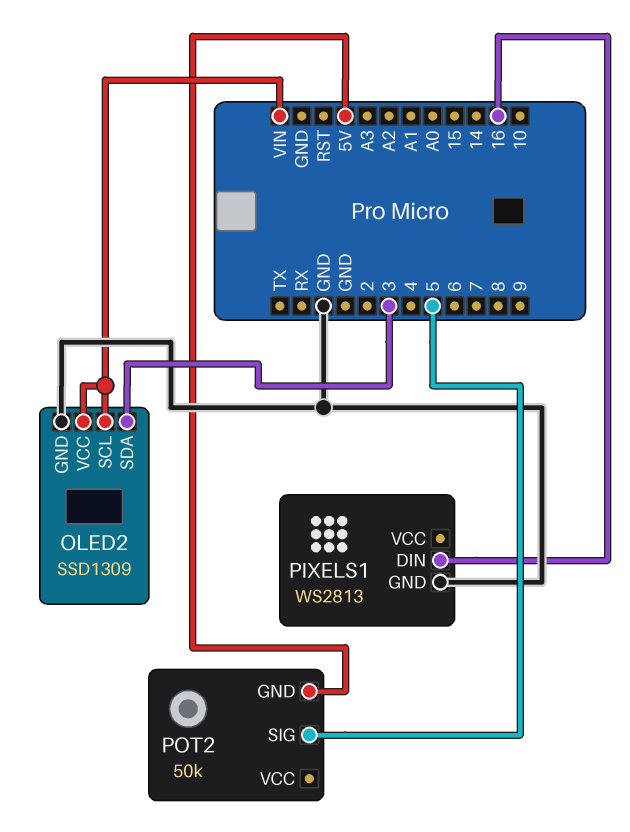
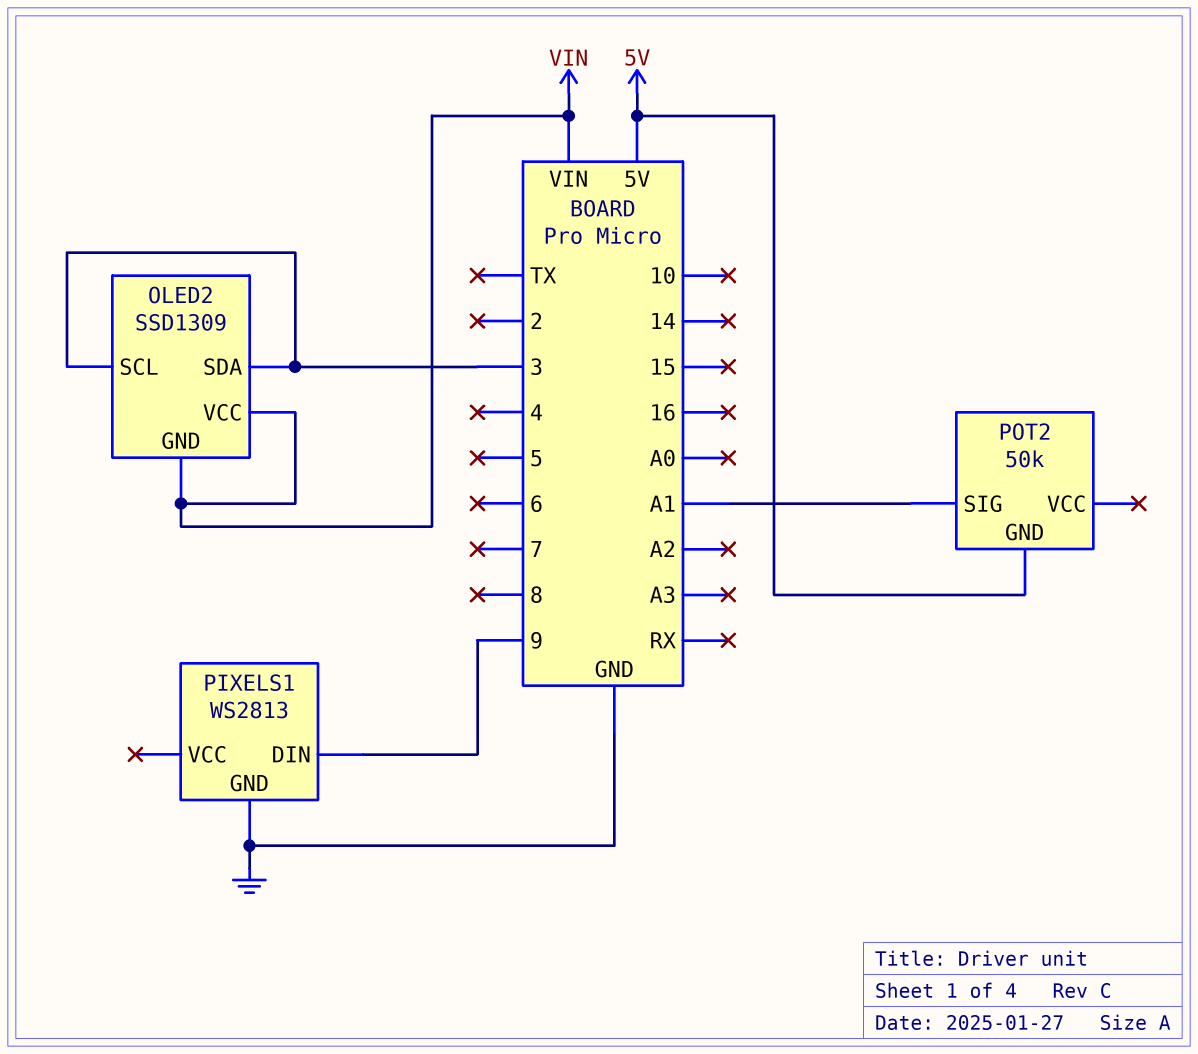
OLED2 pin GND: GND -> VIN
OLED2 pin SCL: VIN -> 3
PIXELS1 pin DIN: 16 -> 9
POT2 pin SIG: 5 -> A1

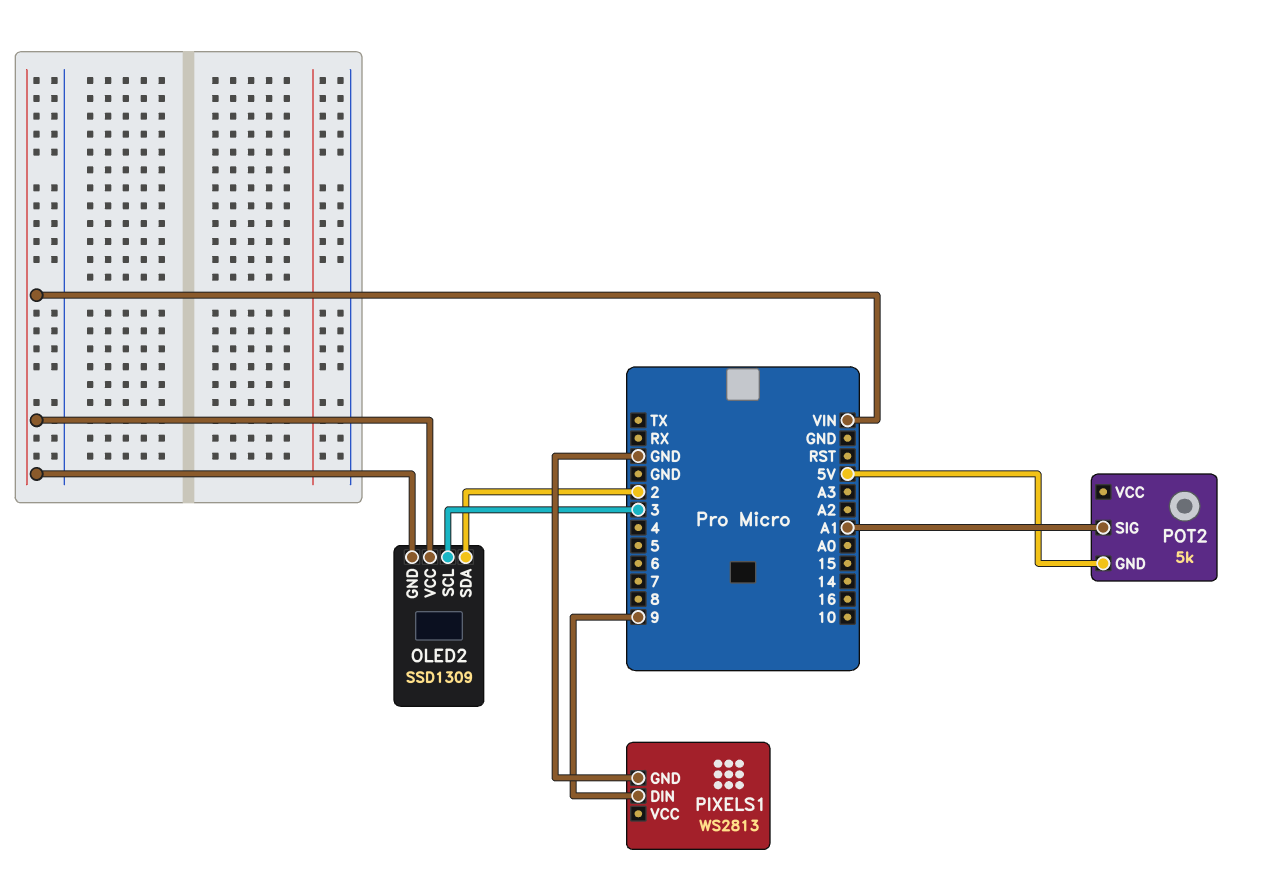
OLED2 pin SDA: 3 -> 2
POT2: 50k -> 5k

